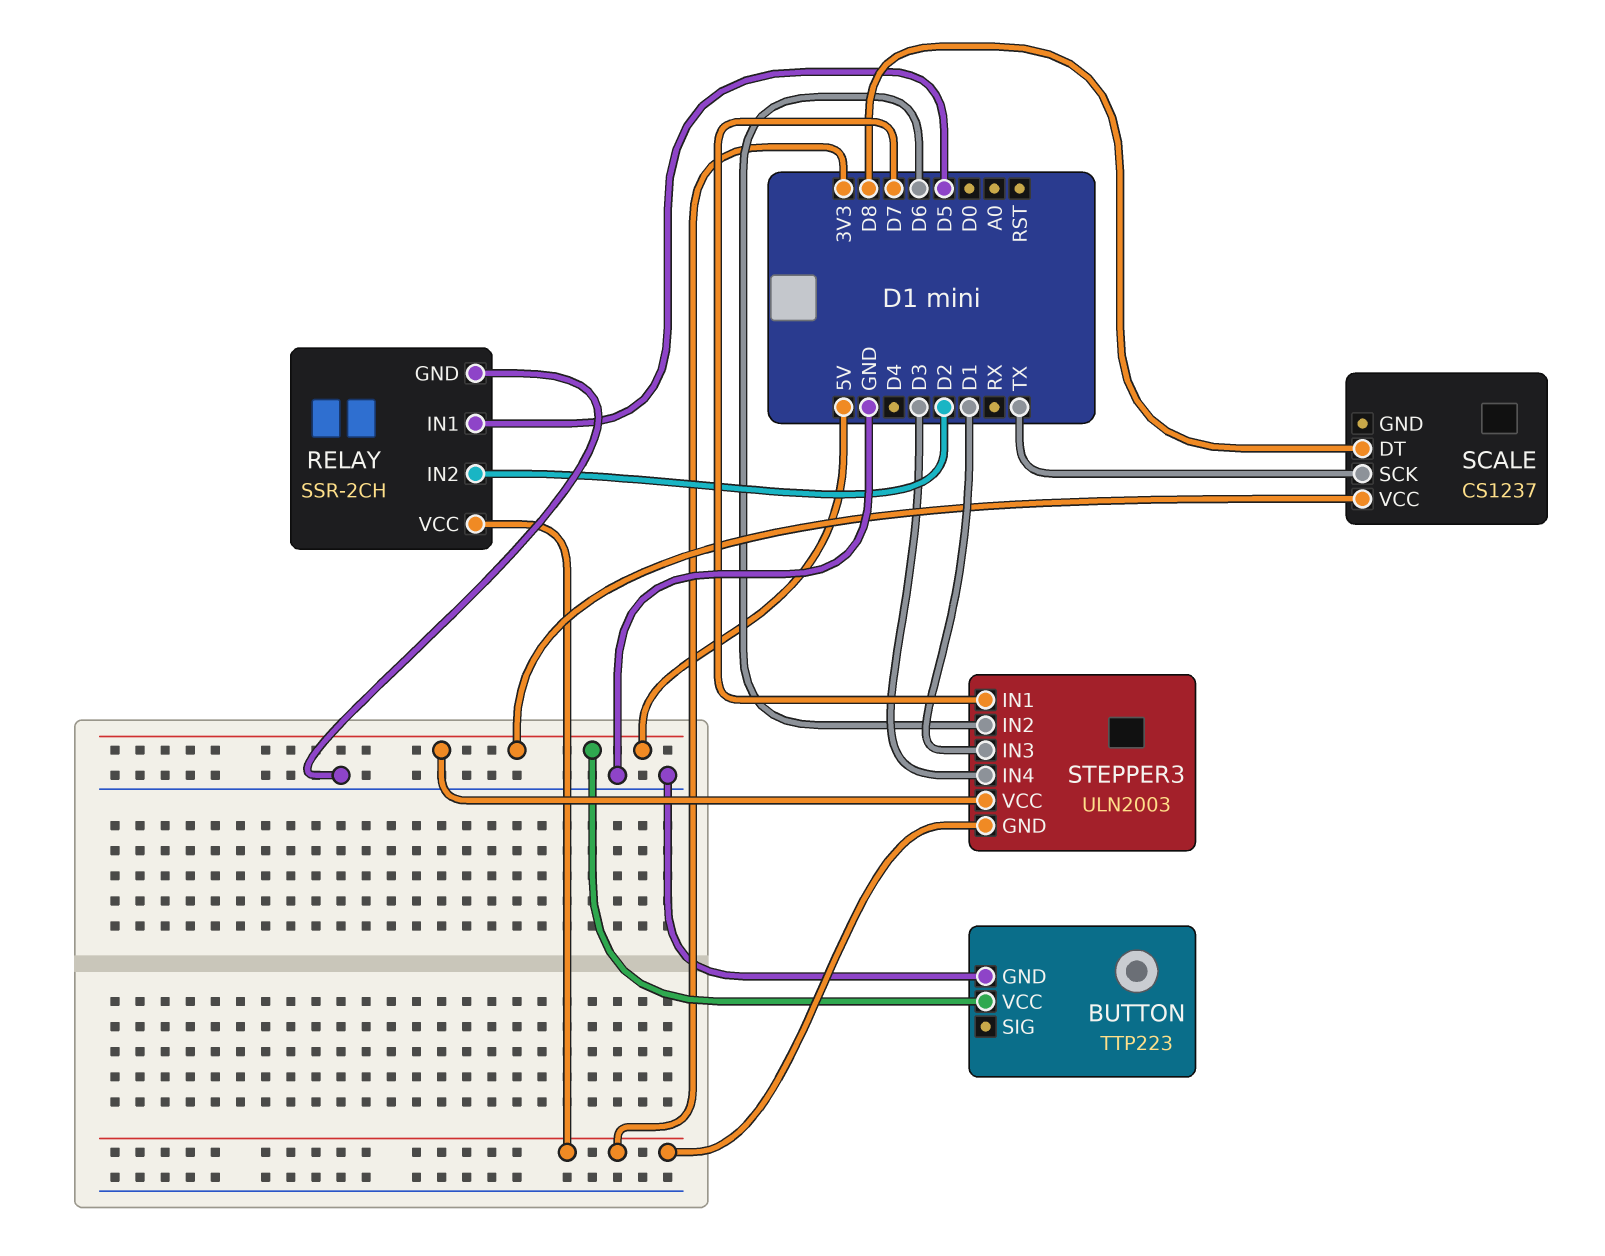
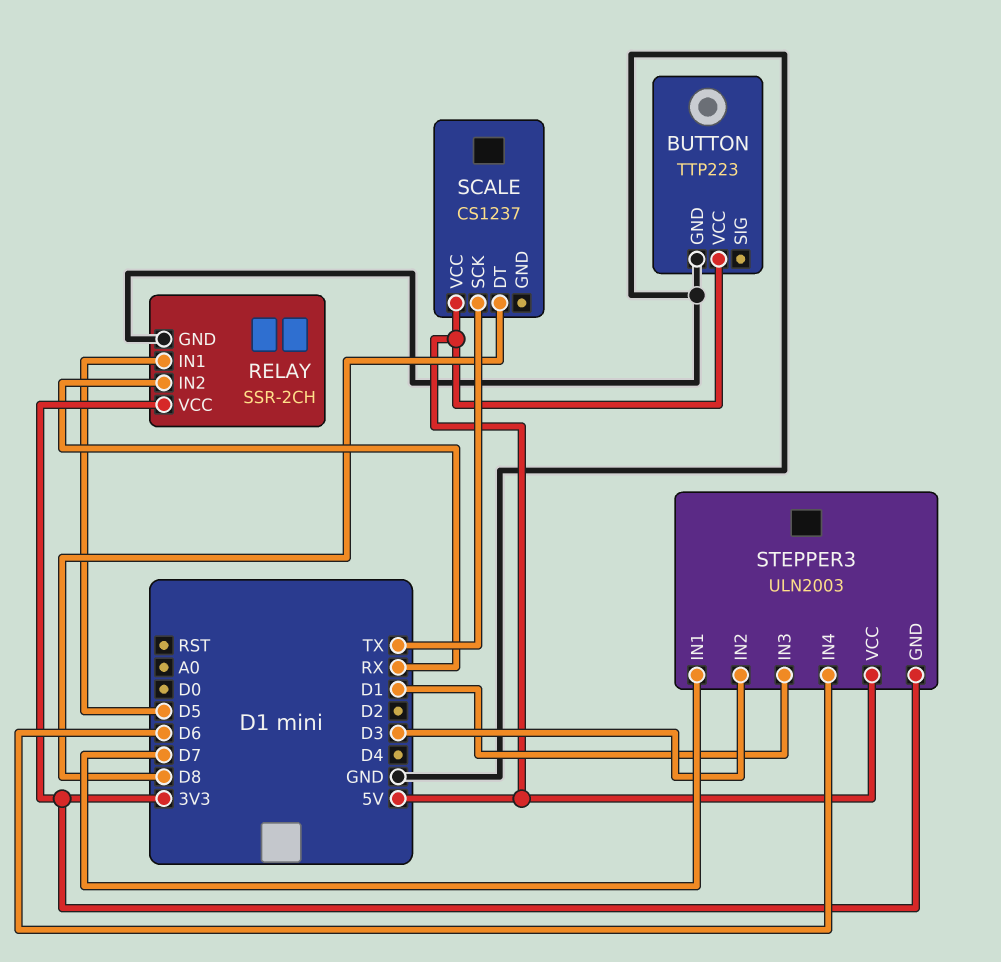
RELAY pin IN2: D2 -> RX
STEPPER3 pin IN2: D6 -> D3
STEPPER3 pin IN4: D3 -> D6

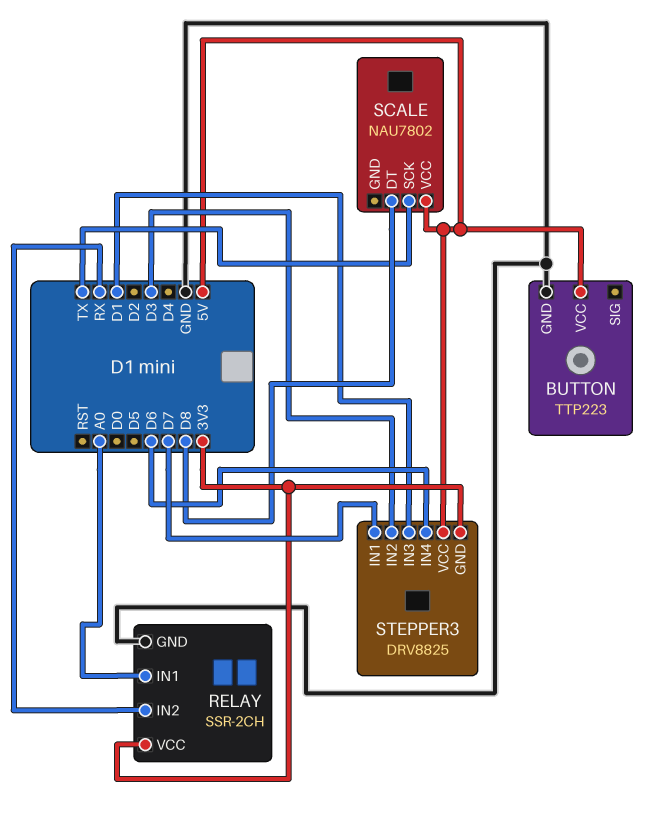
RELAY pin IN1: D5 -> A0
SCALE: CS1237 -> NAU7802
STEPPER3: ULN2003 -> DRV8825

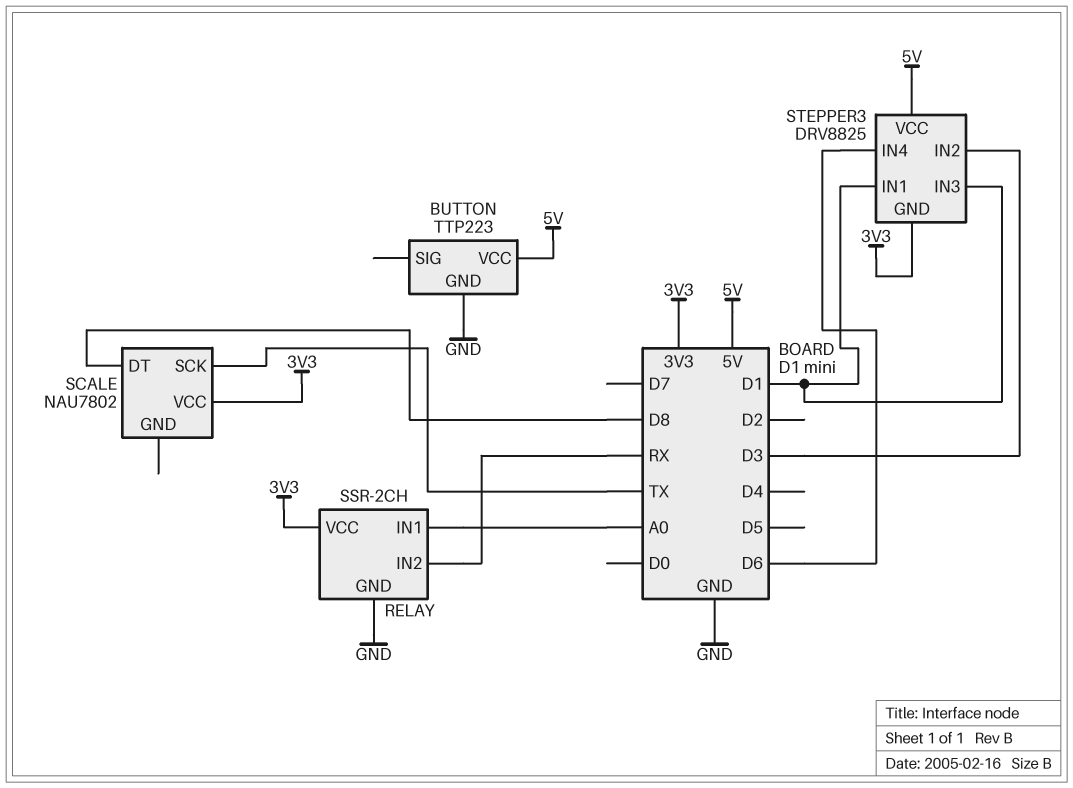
SCALE pin VCC: 5V -> 3V3
STEPPER3 pin IN1: D7 -> D1

